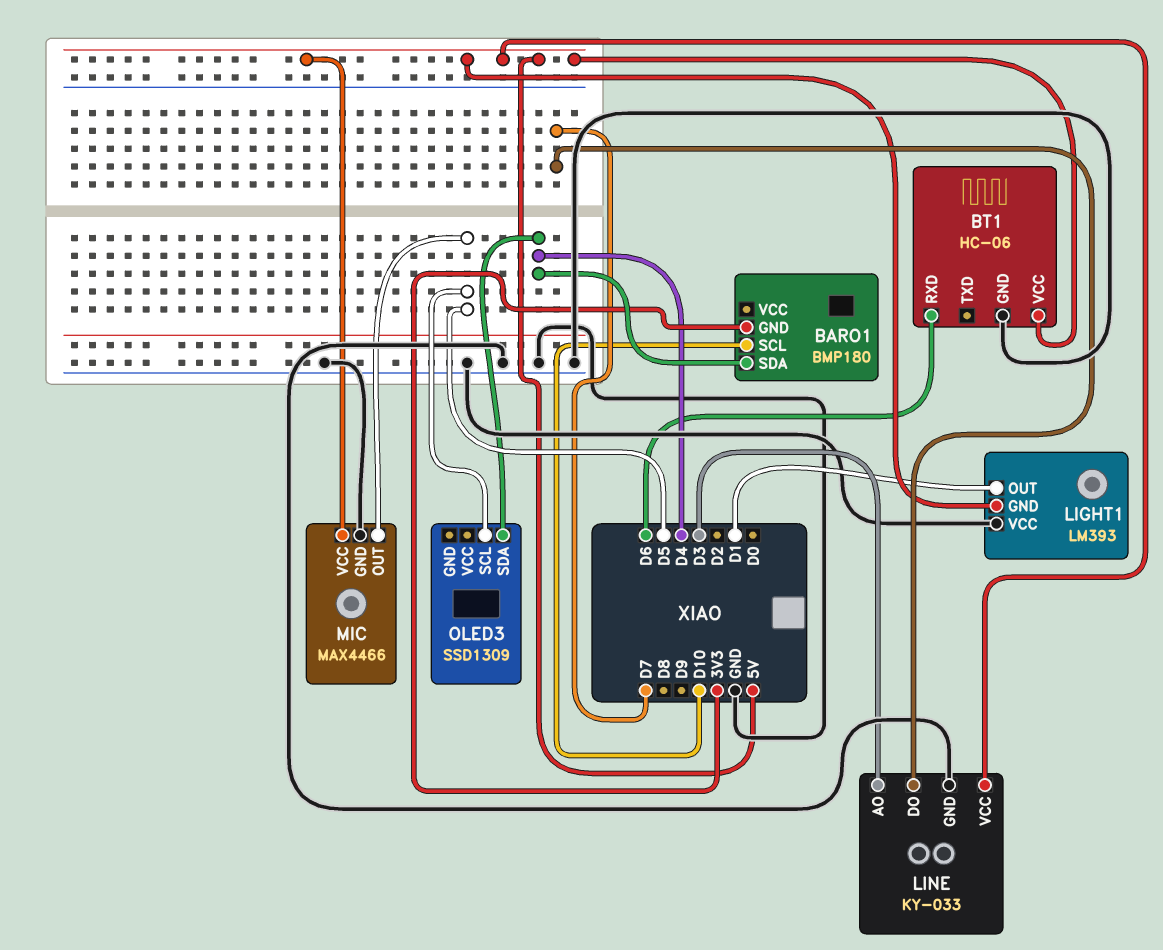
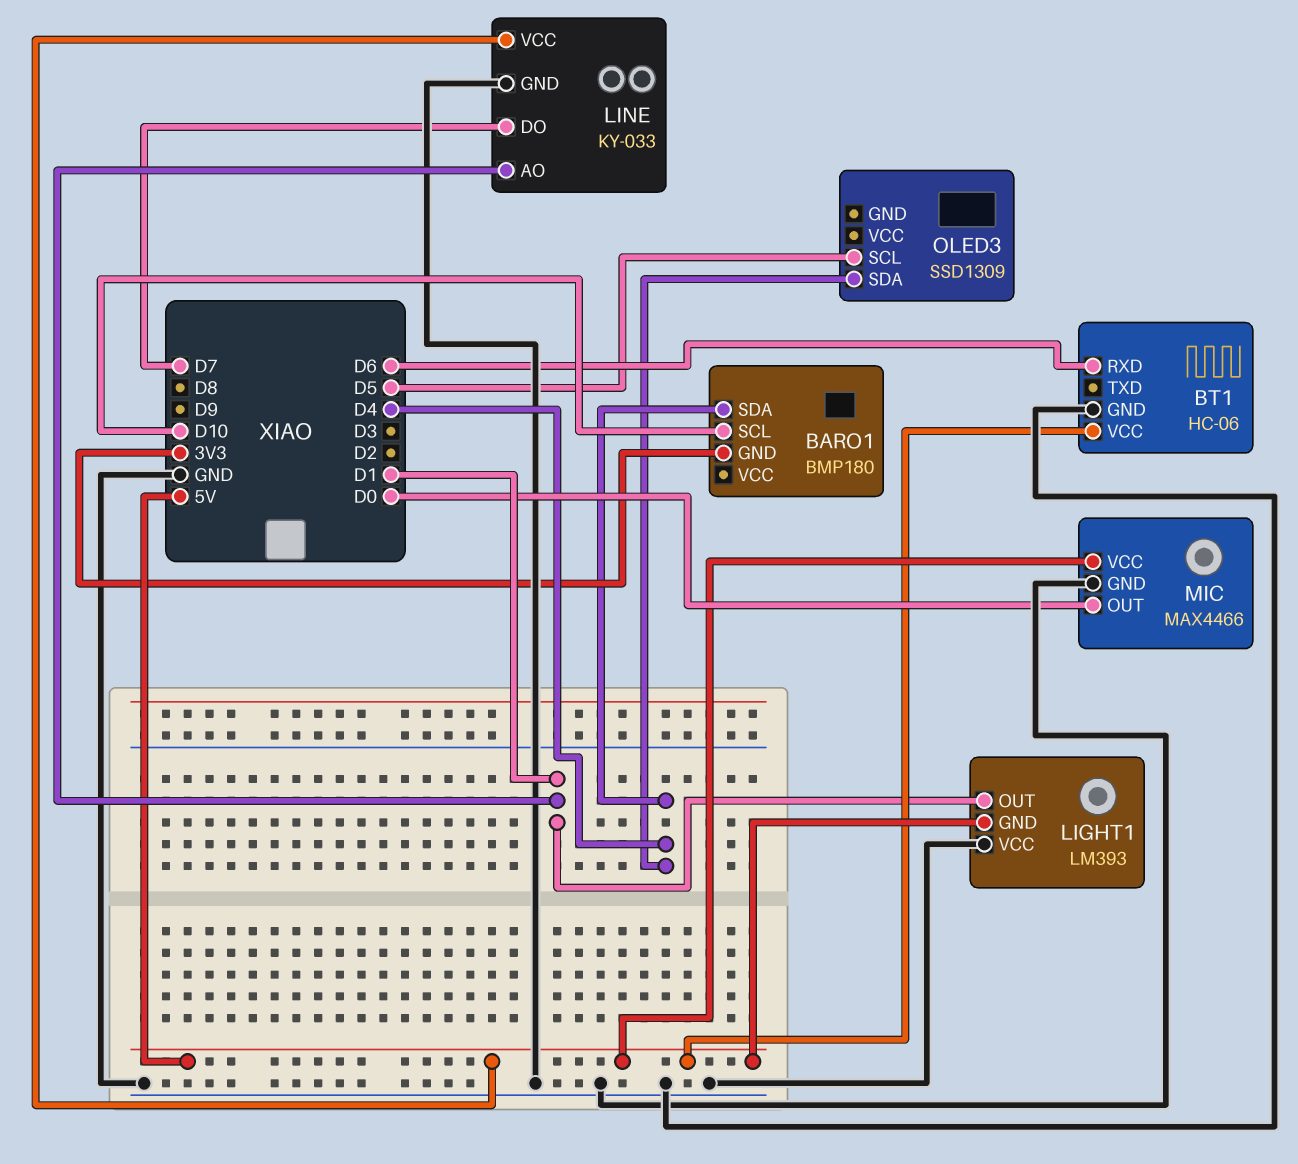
LINE pin AO: D3 -> D1
MIC pin OUT: D5 -> D0

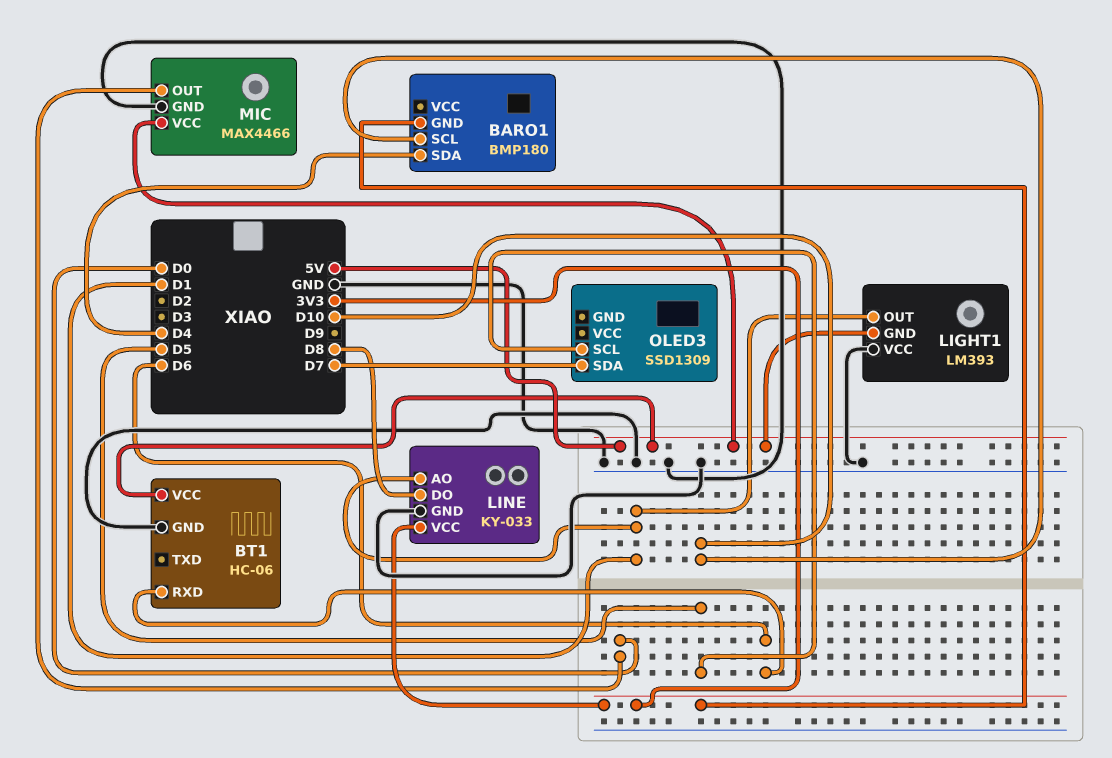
LINE pin DO: D7 -> D8
LINE pin VCC: 5V -> 3V3
OLED3 pin SDA: D4 -> D7

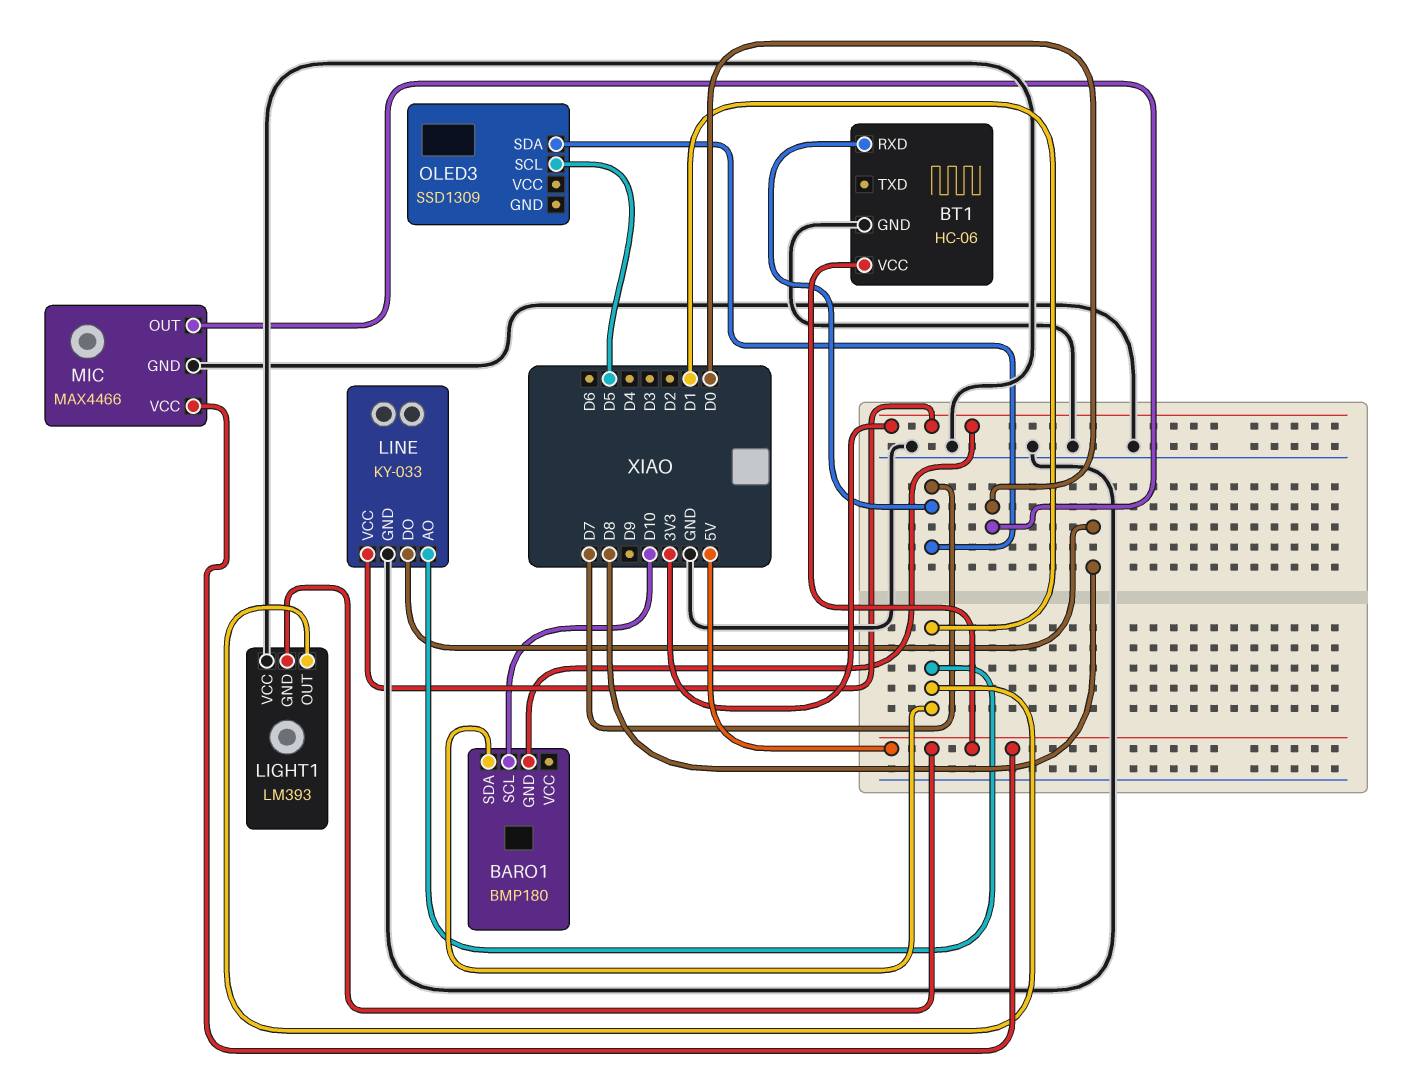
BARO1 pin SDA: D4 -> D1
BT1 pin RXD: D6 -> D7

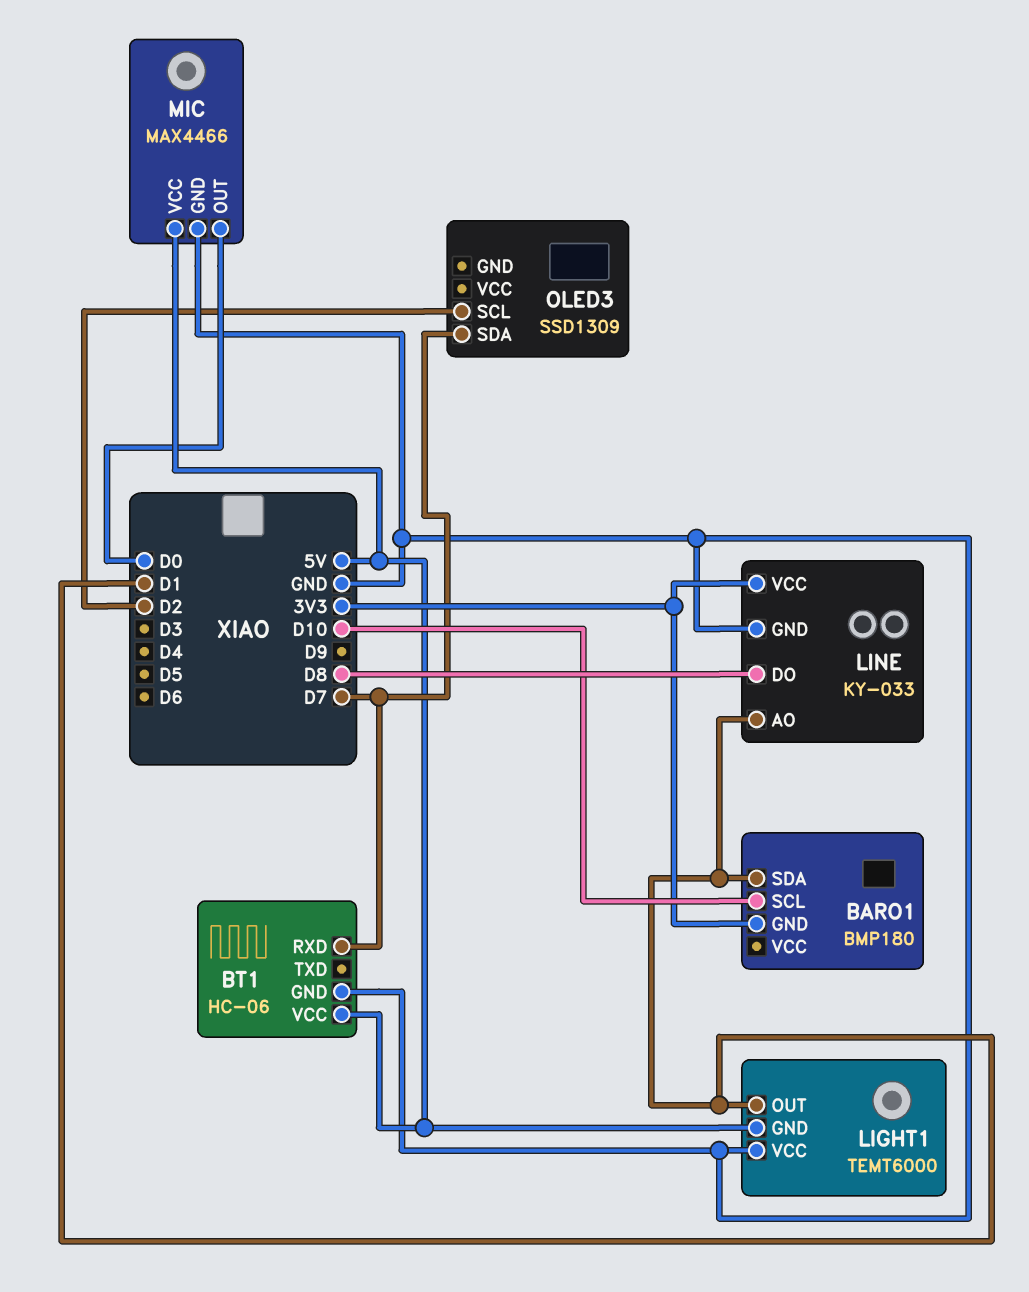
LIGHT1: LM393 -> TEMT6000
OLED3 pin SCL: D5 -> D2

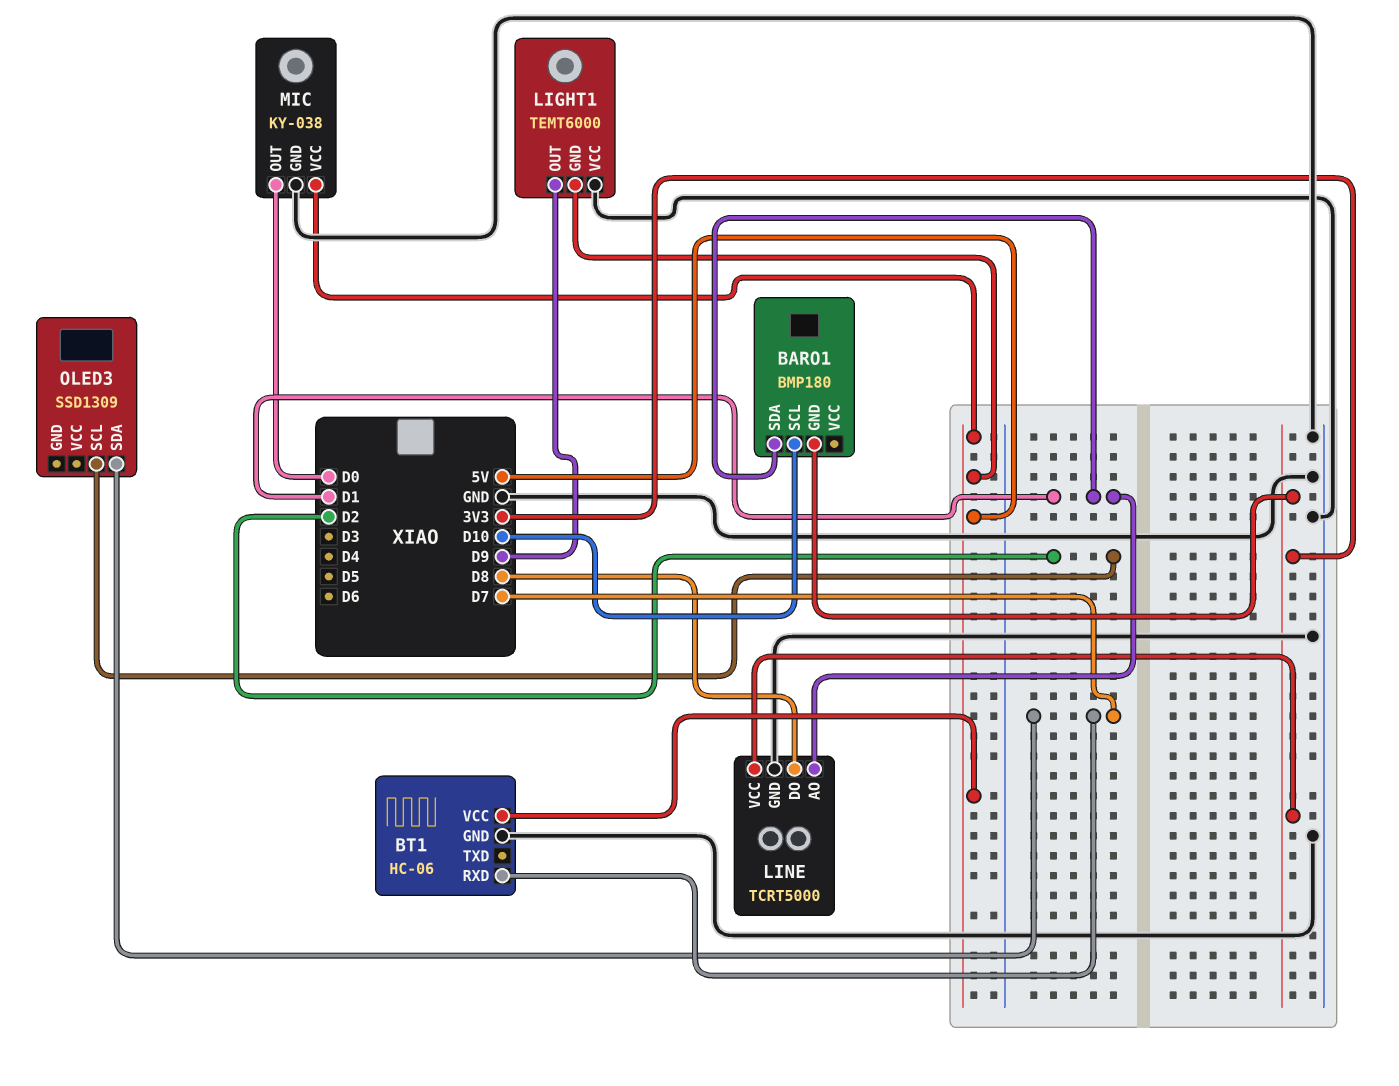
LIGHT1 pin OUT: D1 -> D9
LINE: KY-033 -> TCRT5000
MIC: MAX4466 -> KY-038

